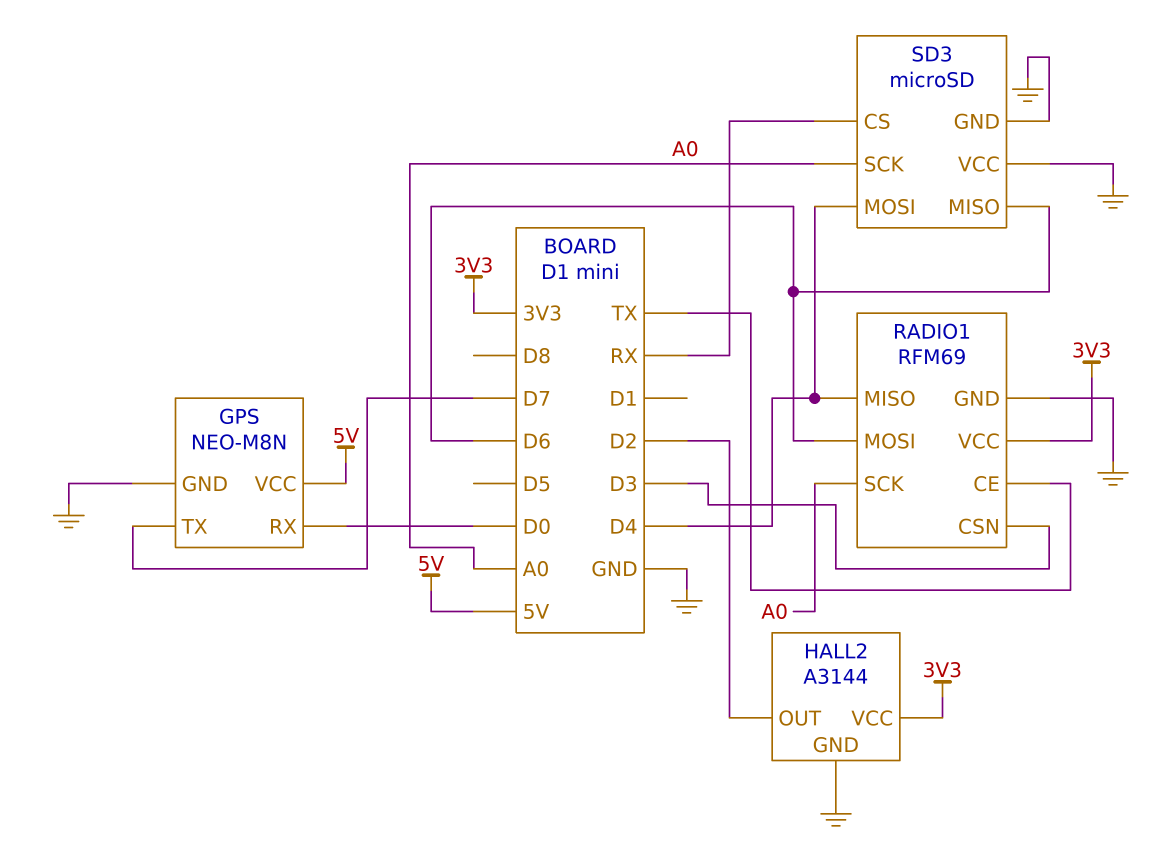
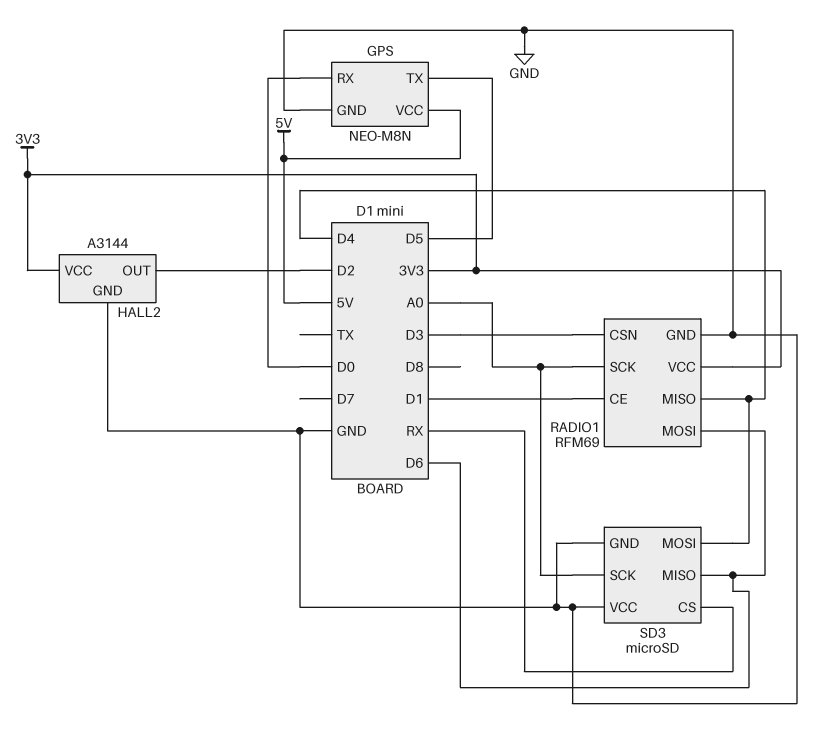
GPS pin TX: D7 -> D5
RADIO1 pin CE: TX -> D1

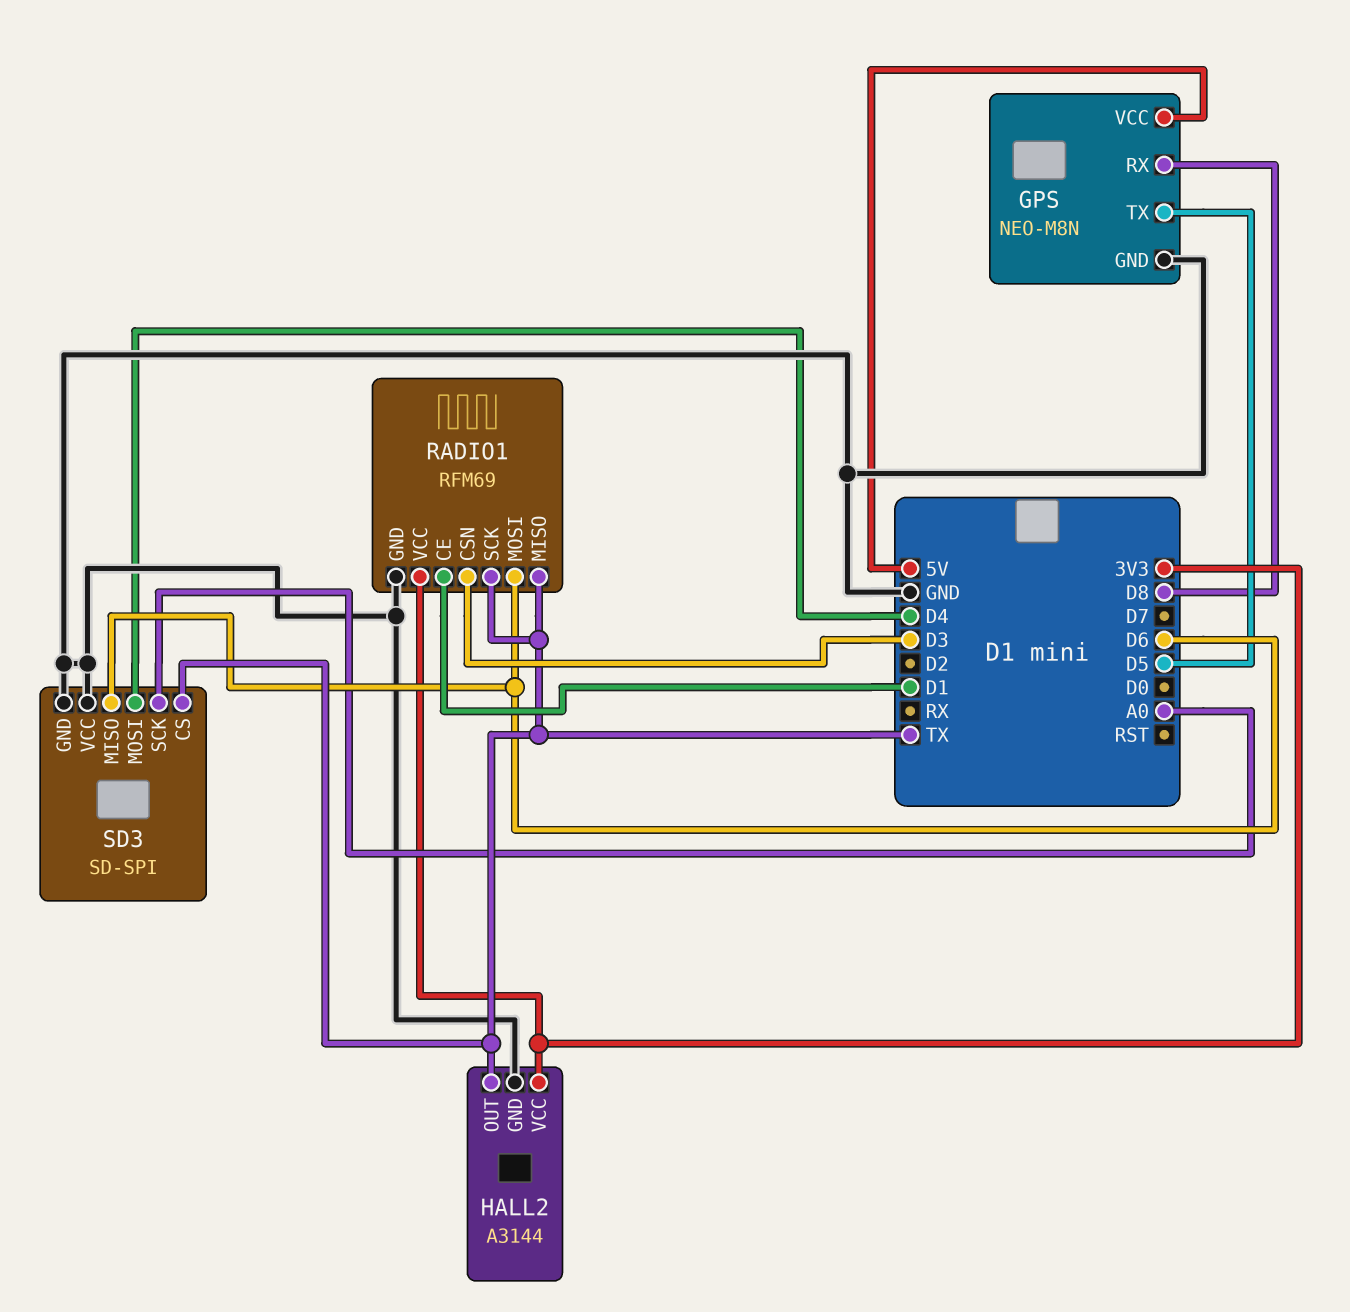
GPS pin RX: D0 -> D8
HALL2 pin OUT: D2 -> TX
RADIO1 pin MISO: D4 -> TX
RADIO1 pin SCK: A0 -> TX
SD3: microSD -> SD-SPI
SD3 pin CS: RX -> TX

